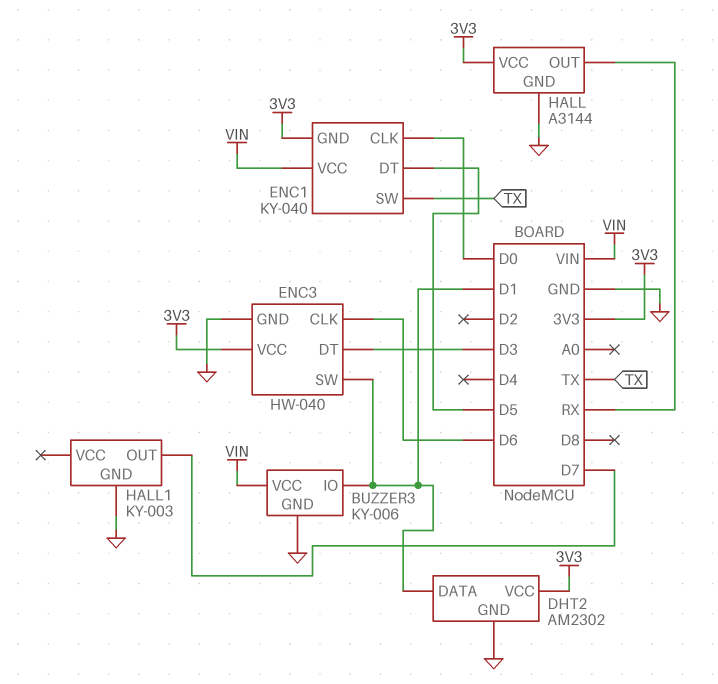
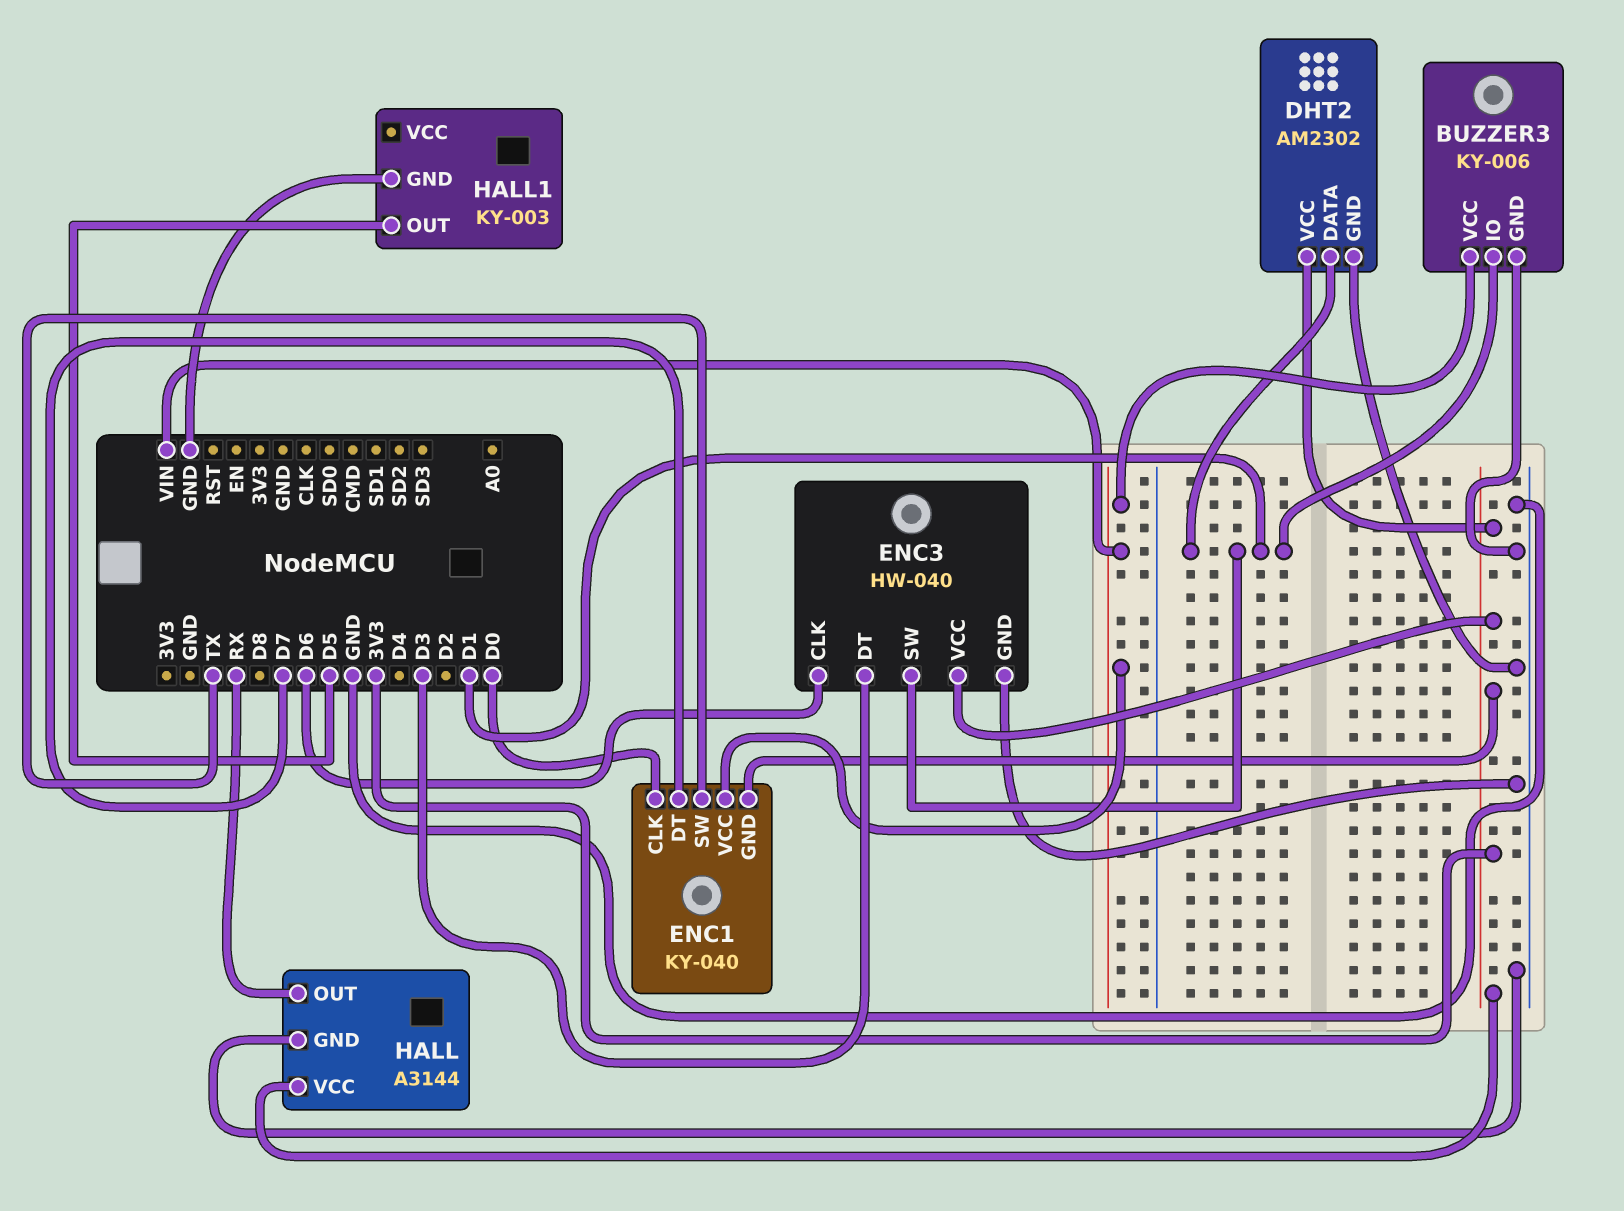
ENC1 pin DT: D5 -> D7
HALL1 pin OUT: D7 -> D5

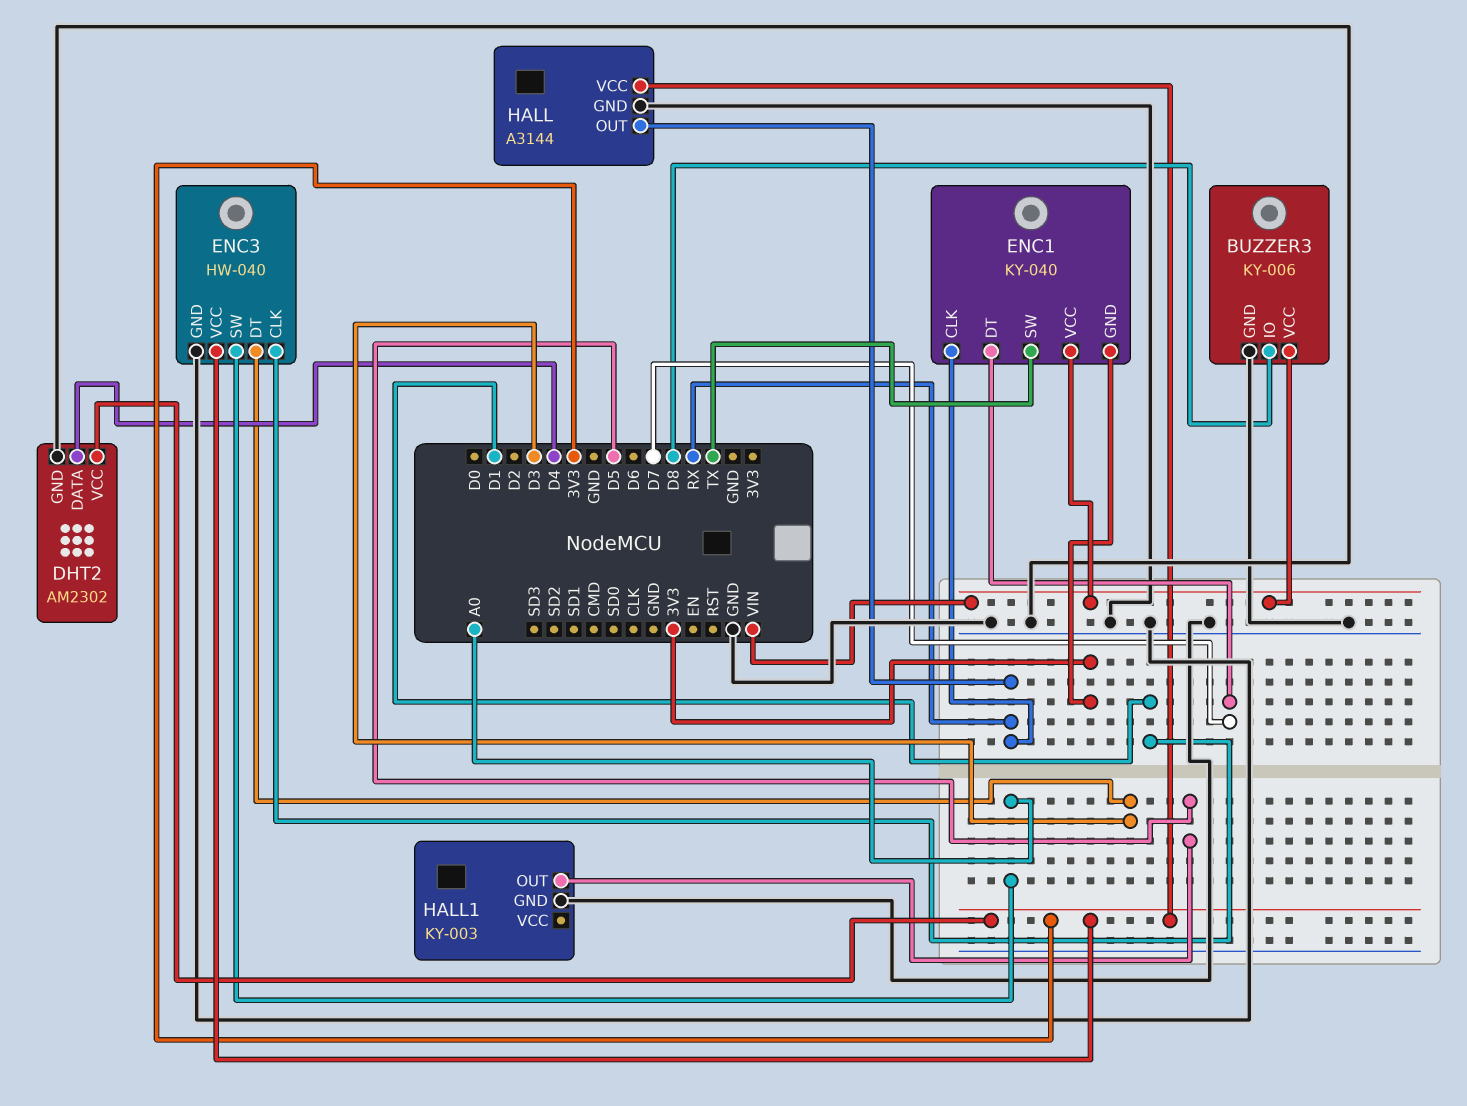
BUZZER3 pin IO: D1 -> D8
DHT2 pin DATA: D1 -> D4
ENC1 pin CLK: D0 -> RX
ENC3 pin CLK: D6 -> D1
ENC3 pin SW: D1 -> A0

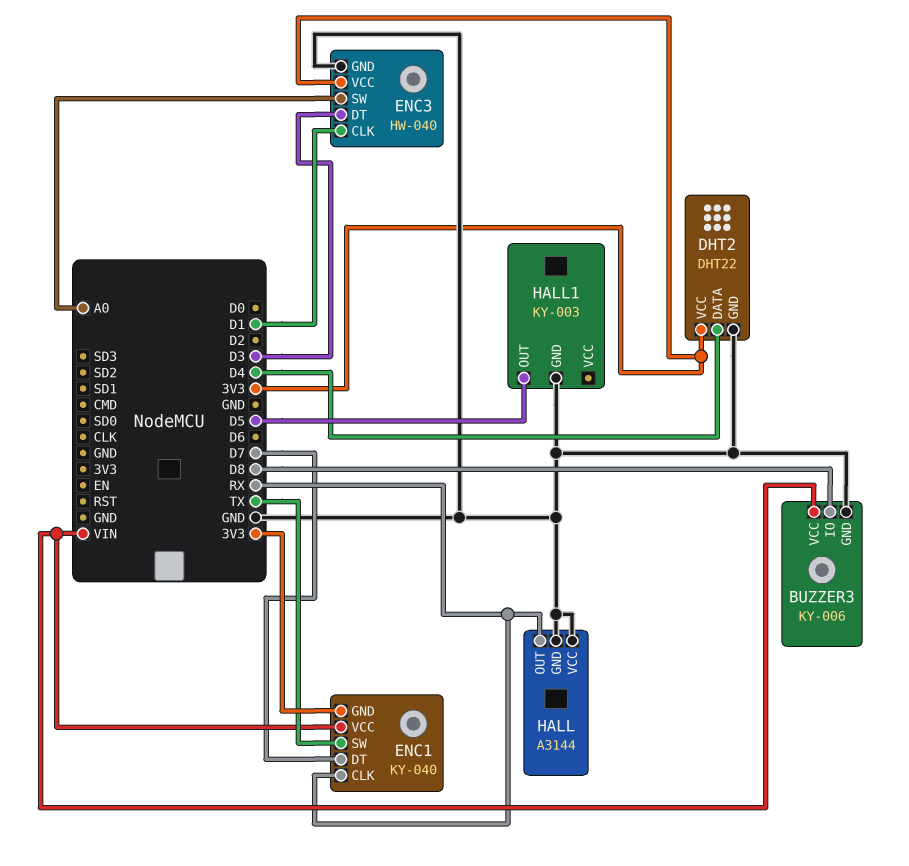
DHT2: AM2302 -> DHT22
HALL pin VCC: 3V3 -> GND

